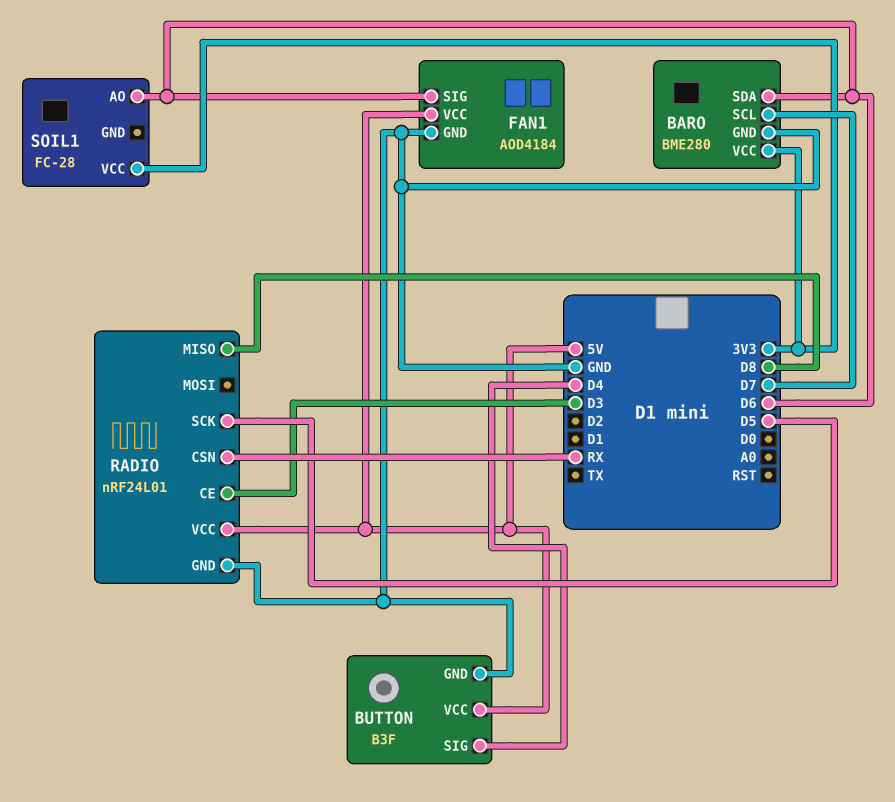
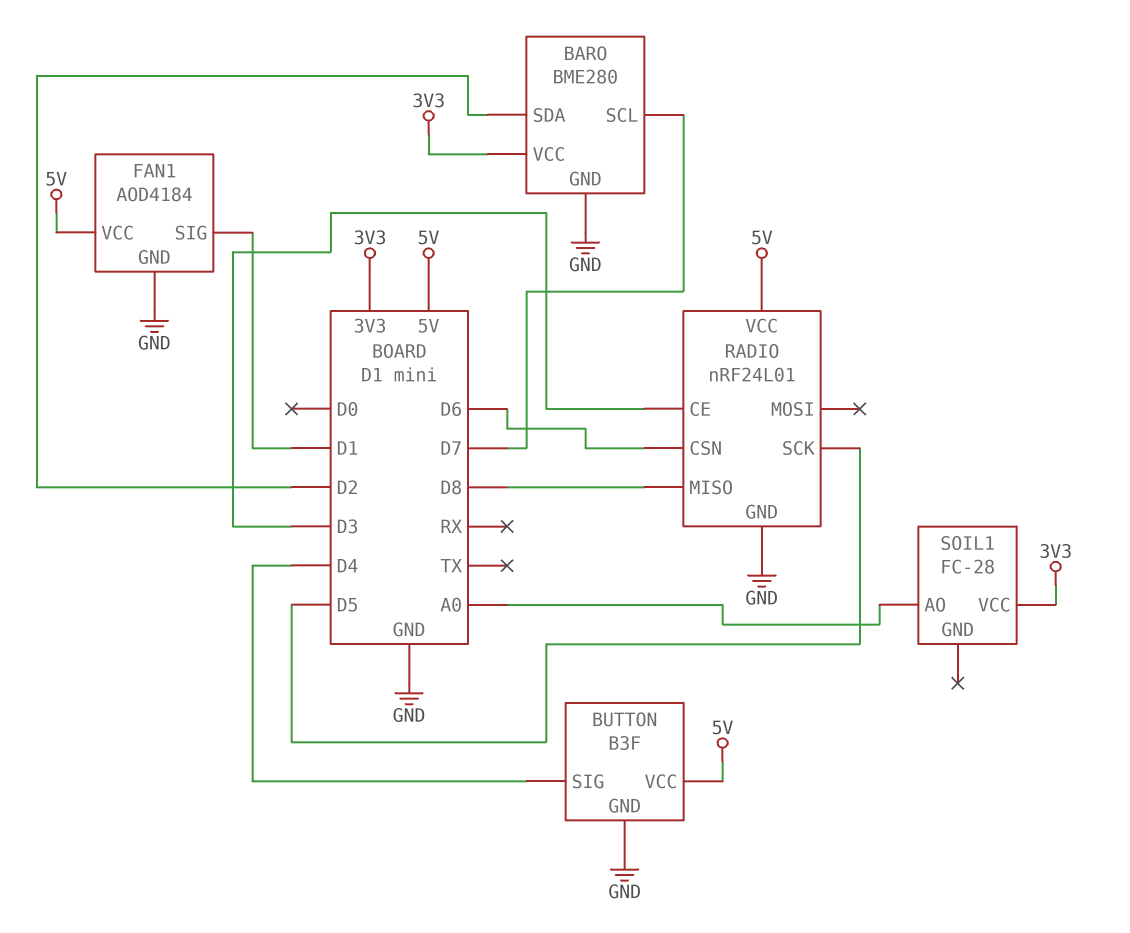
BARO pin SDA: D6 -> D2
FAN1 pin SIG: D6 -> D1
RADIO pin CSN: RX -> D6
SOIL1 pin AO: D6 -> A0

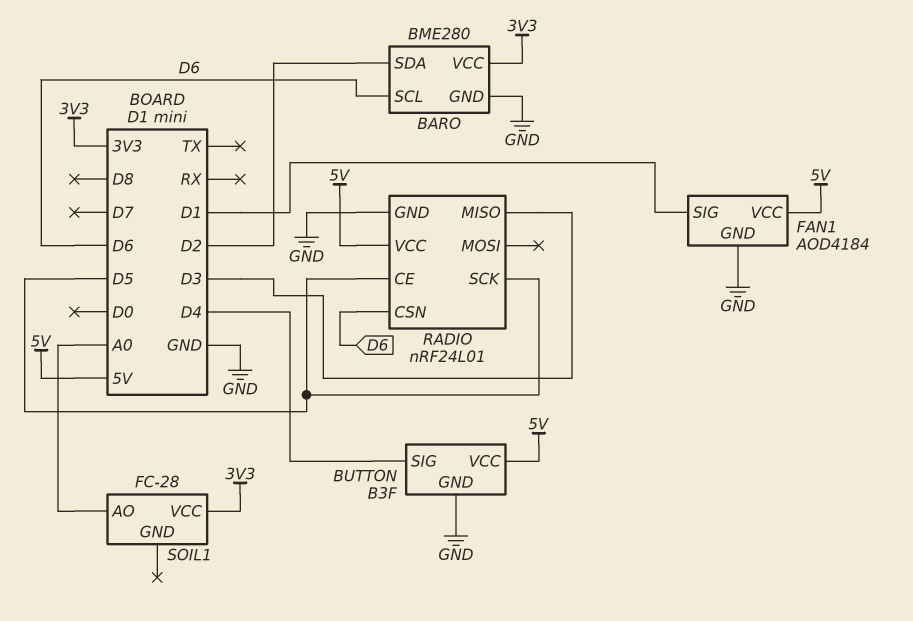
BARO pin SCL: D7 -> D6
RADIO pin CE: D3 -> D5
RADIO pin MISO: D8 -> D3

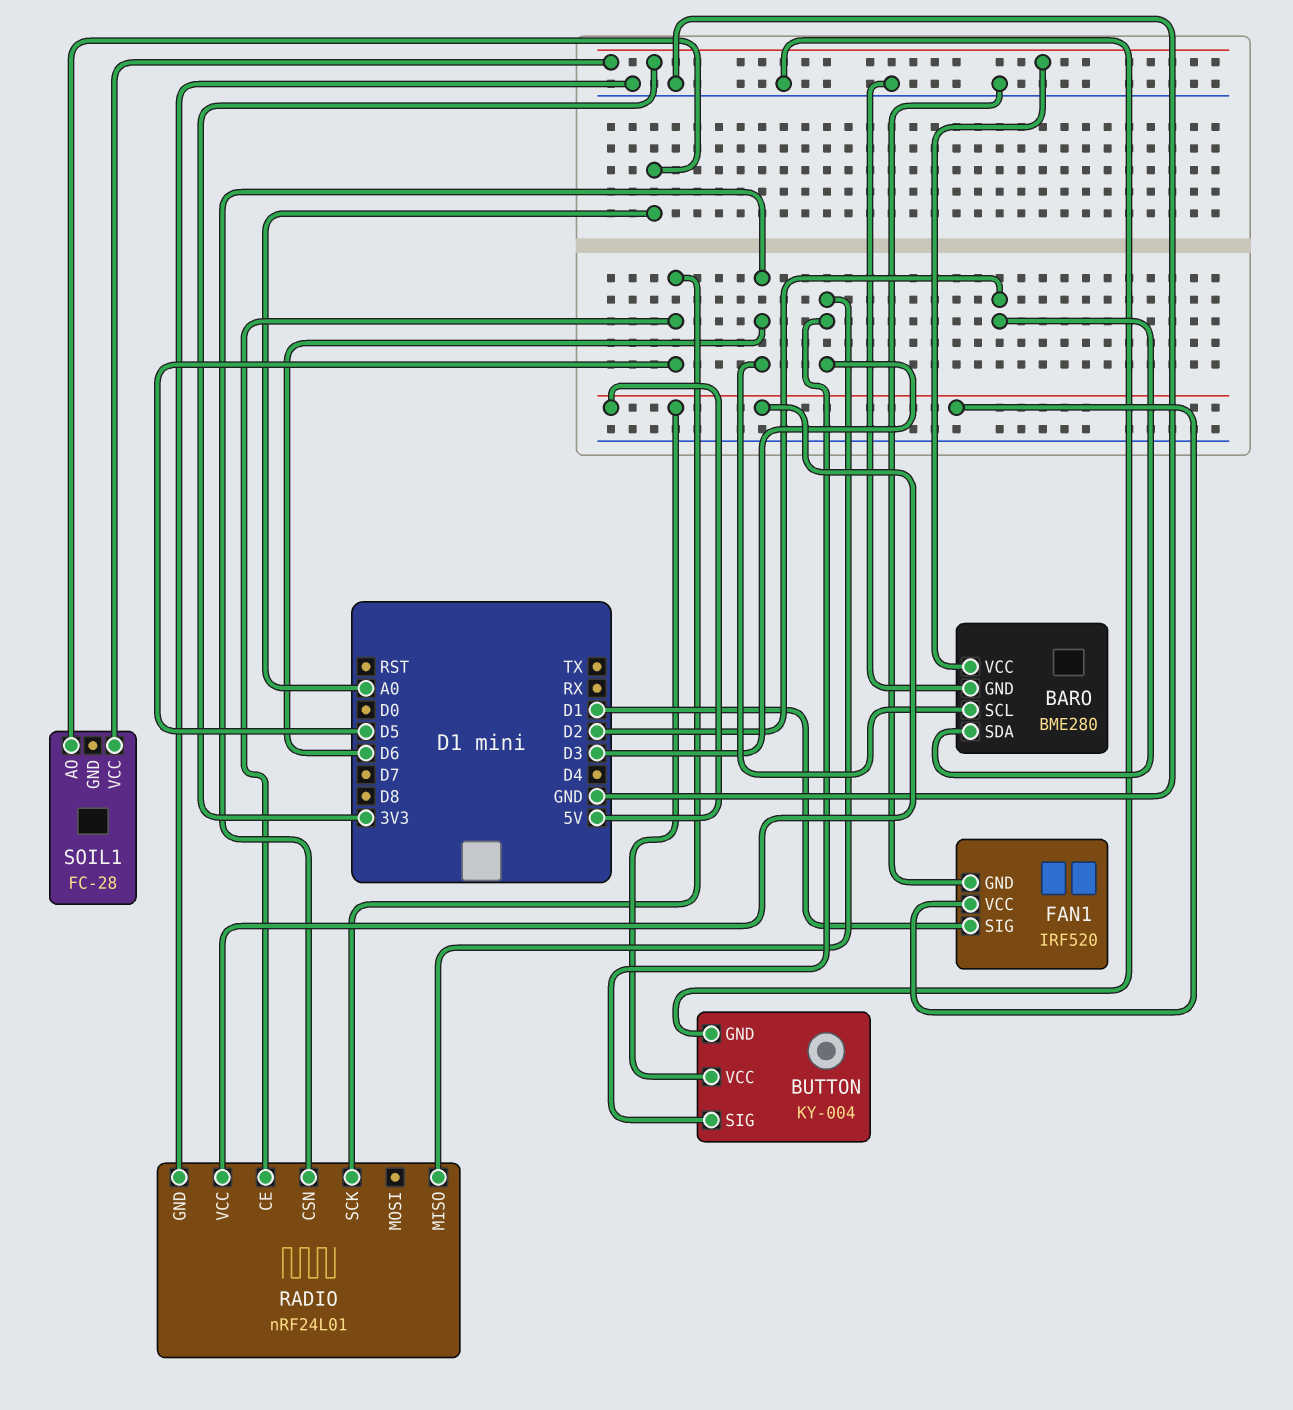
BUTTON: B3F -> KY-004
BUTTON pin SIG: D4 -> D3
FAN1: AOD4184 -> IRF520

